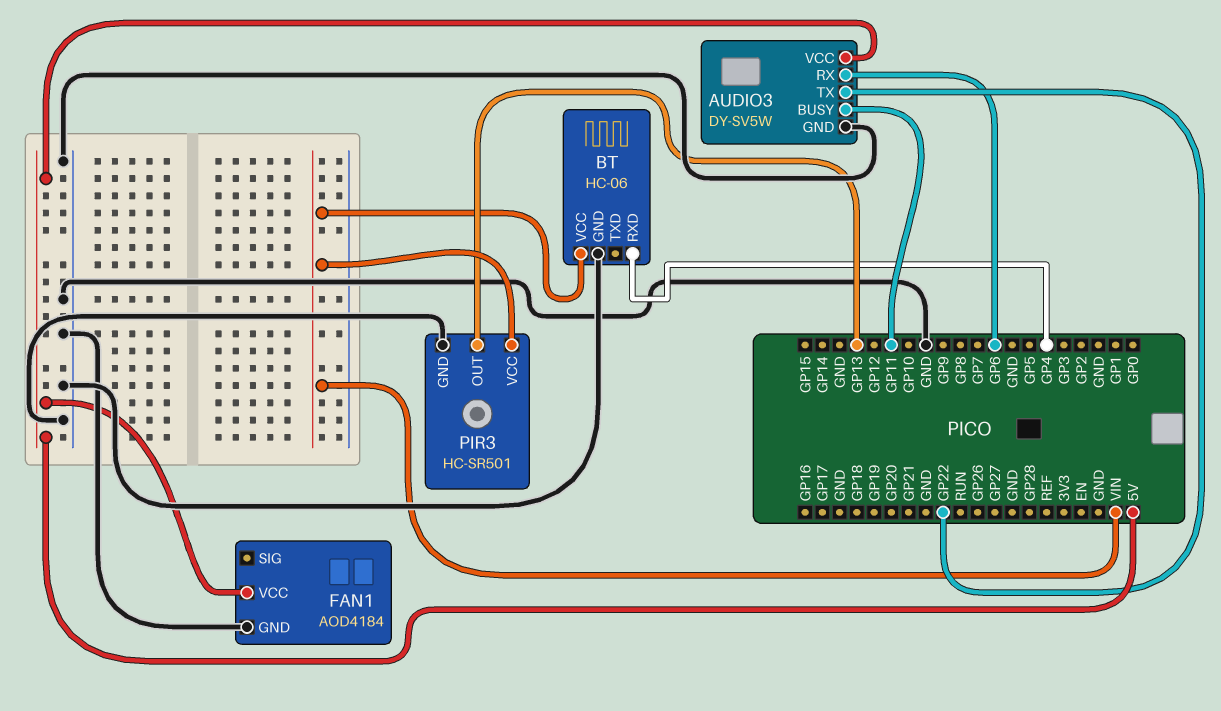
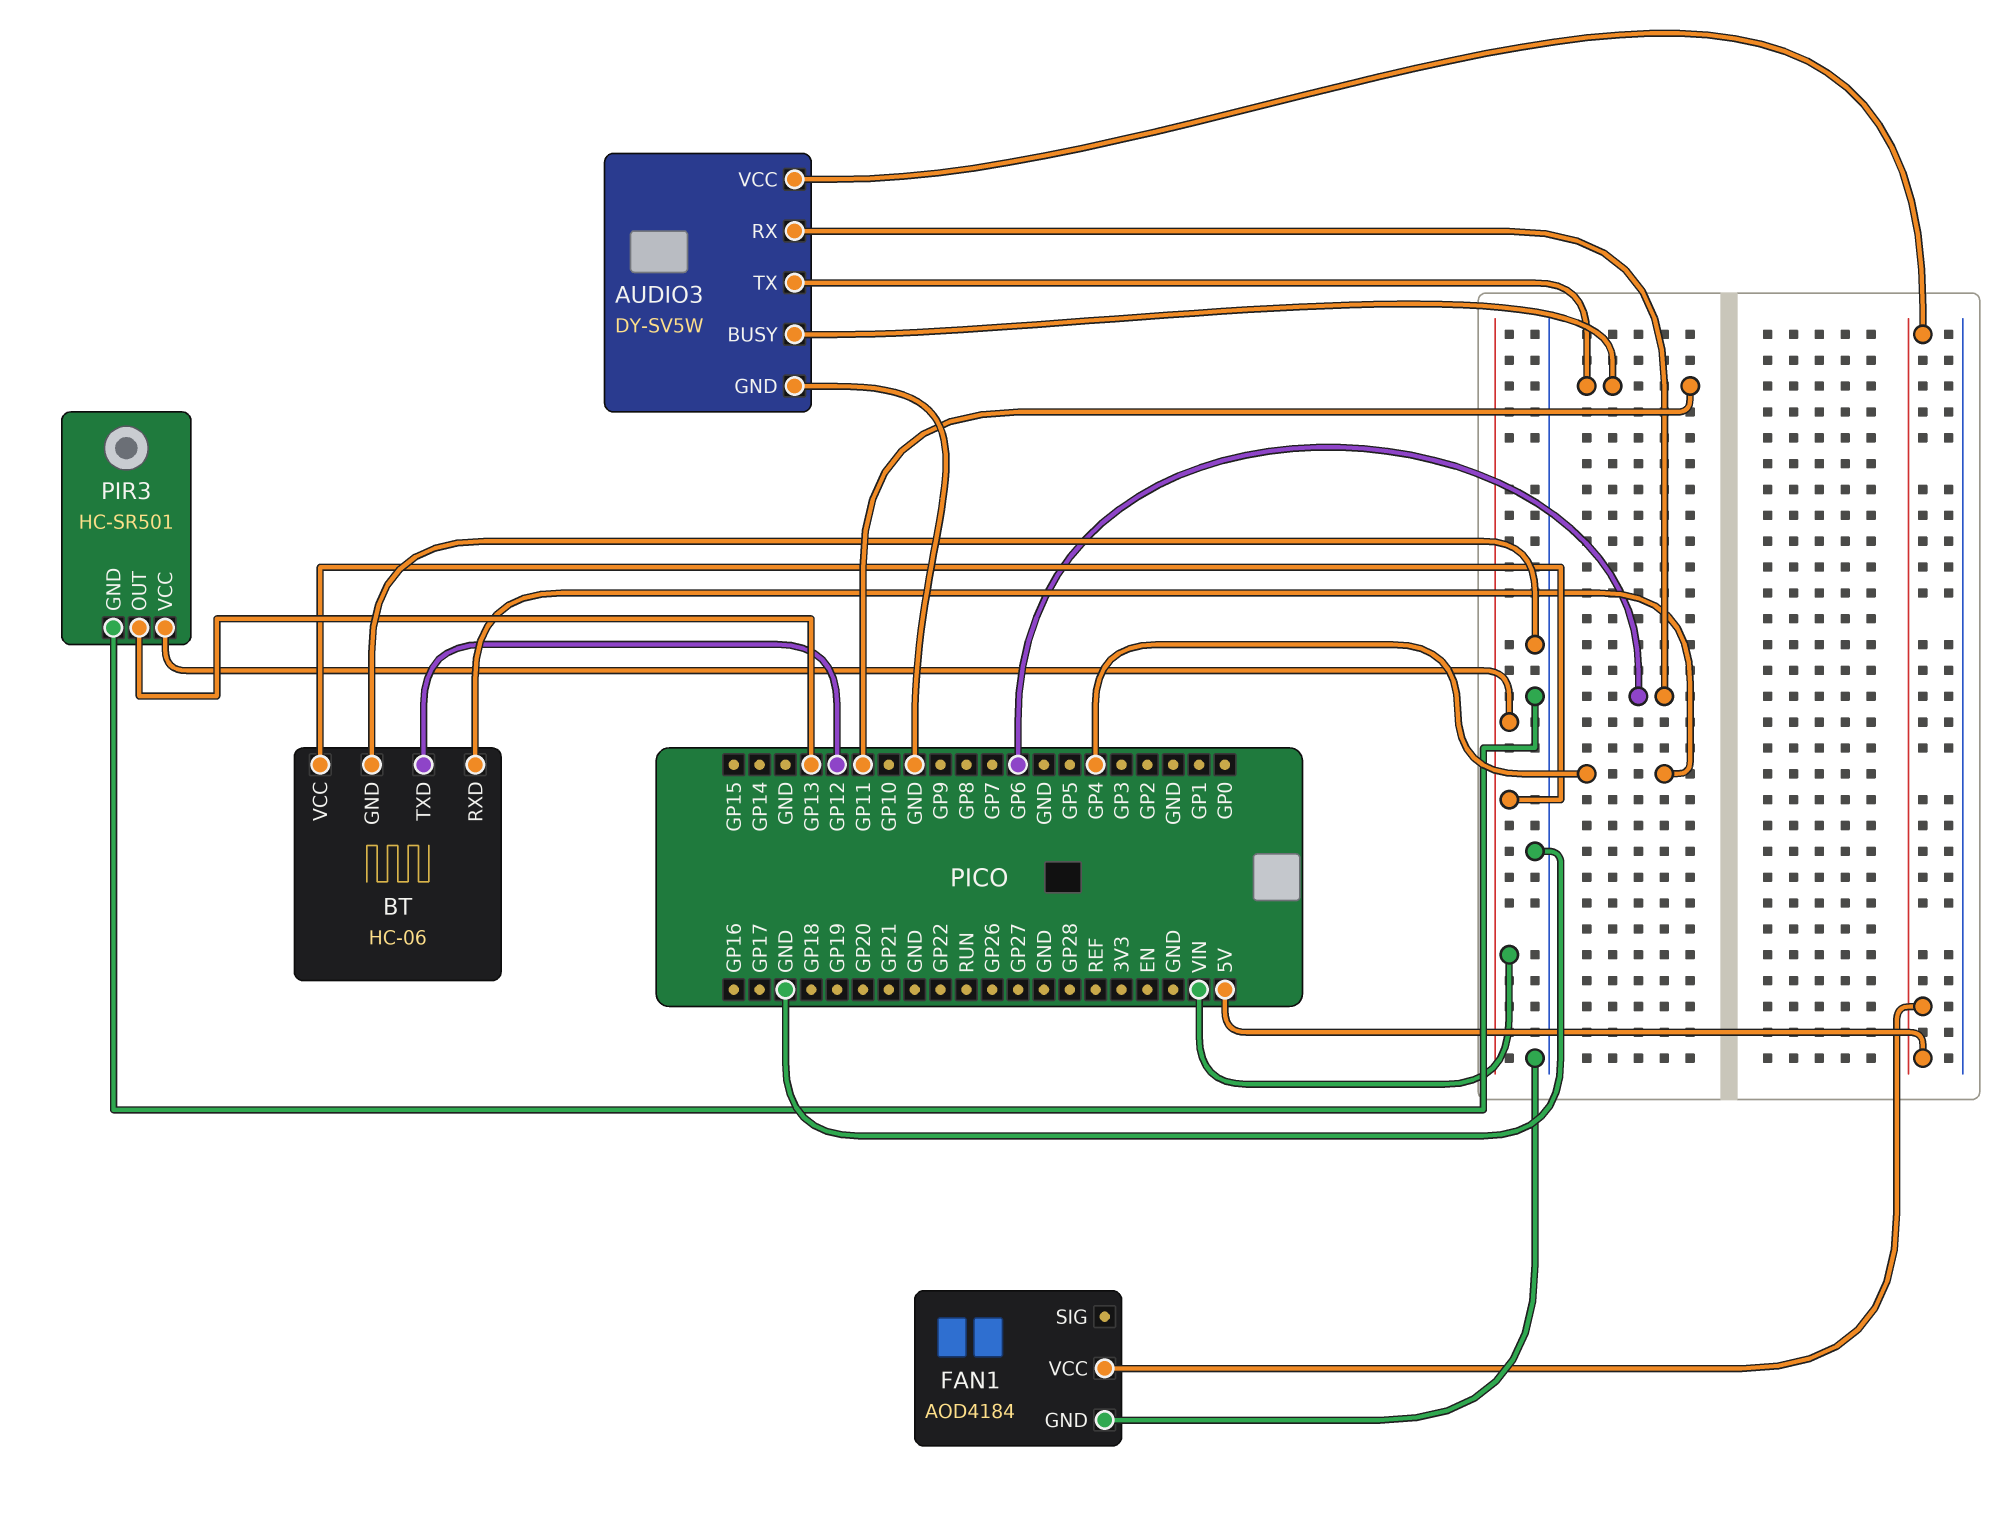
AUDIO3 pin TX: GP22 -> GP11
BT pin TXD: none -> GP12

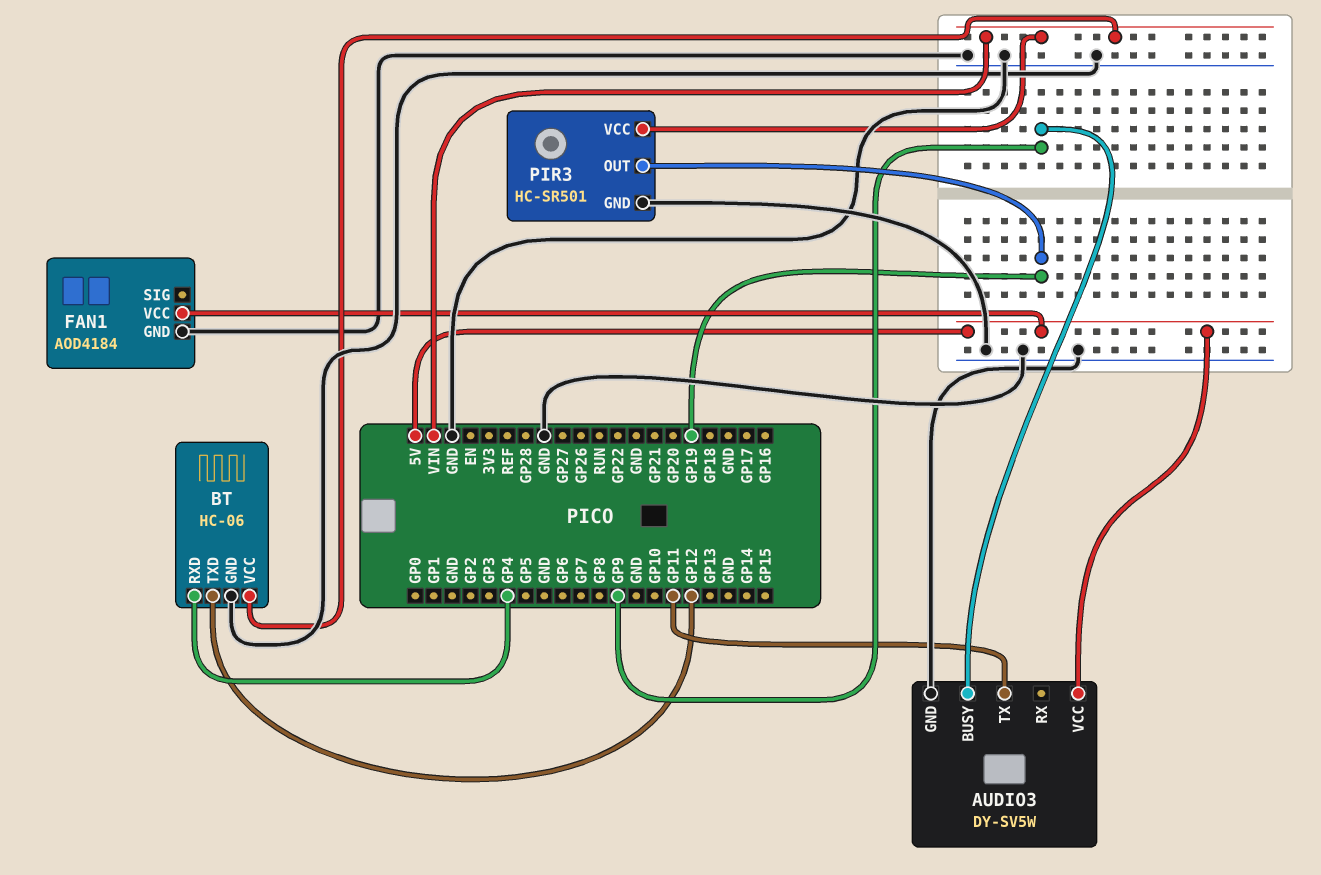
AUDIO3 pin BUSY: GP11 -> GP9
AUDIO3 pin RX: GP6 -> none
PIR3 pin OUT: GP13 -> GP19

